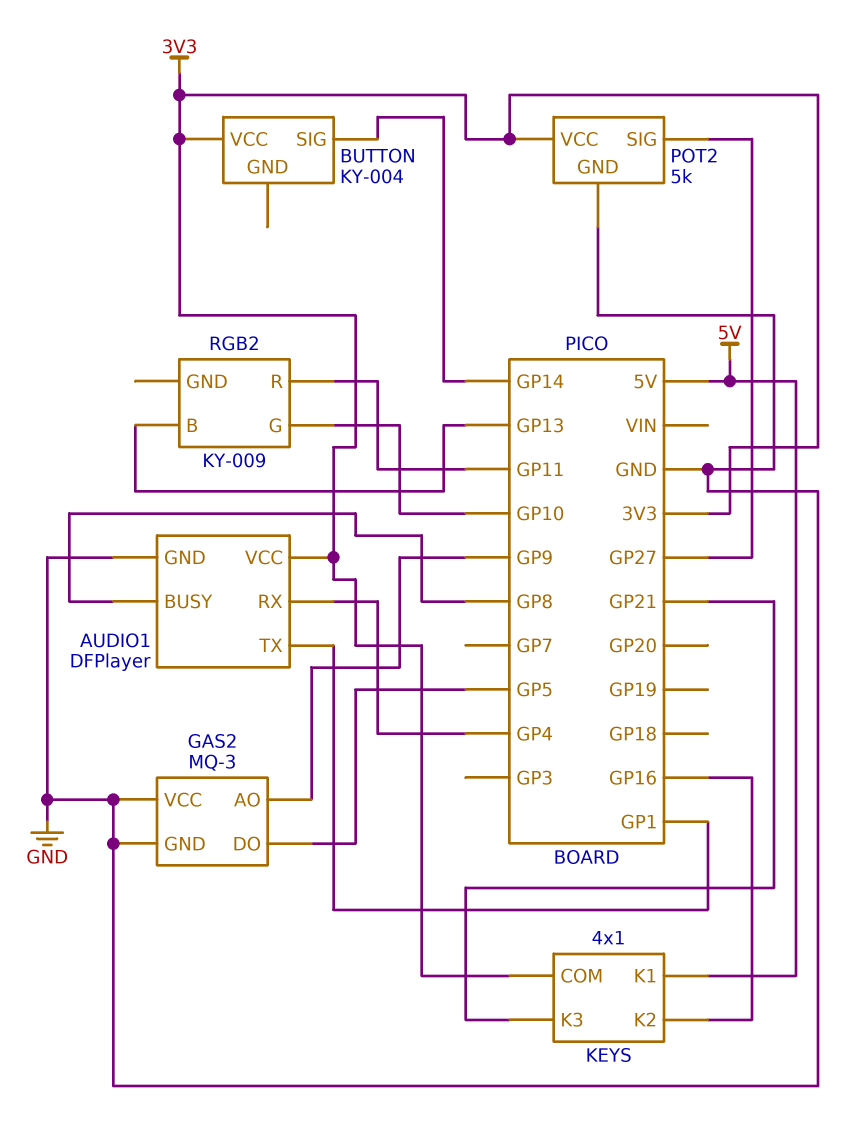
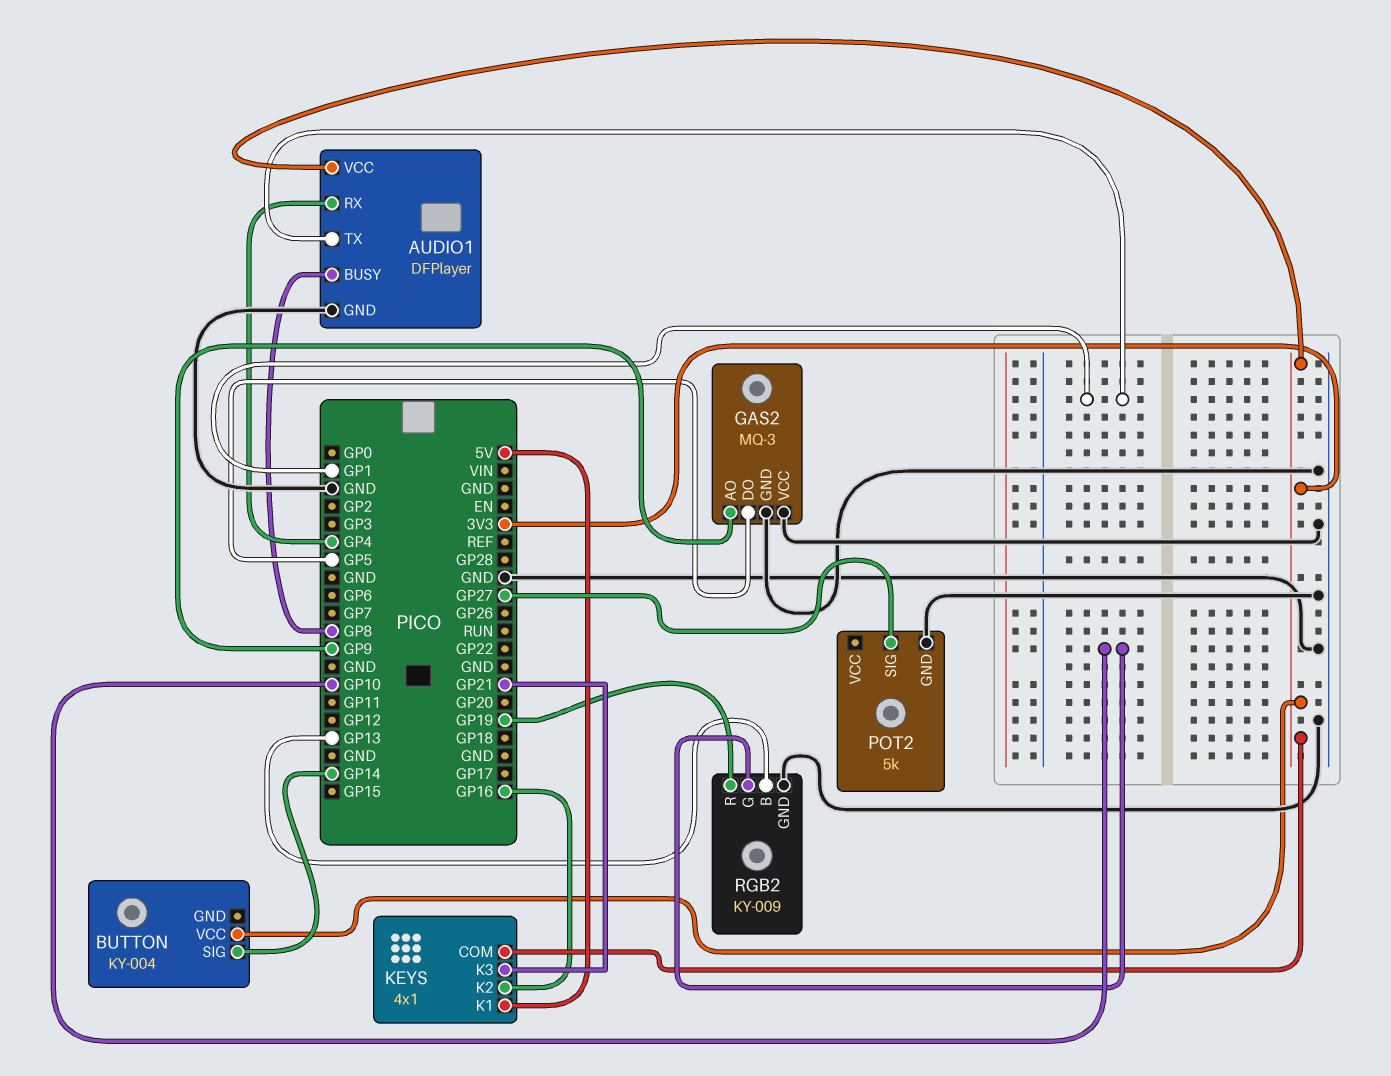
POT2 pin VCC: 3V3 -> none
RGB2 pin GND: none -> GND
RGB2 pin R: GP11 -> GP19

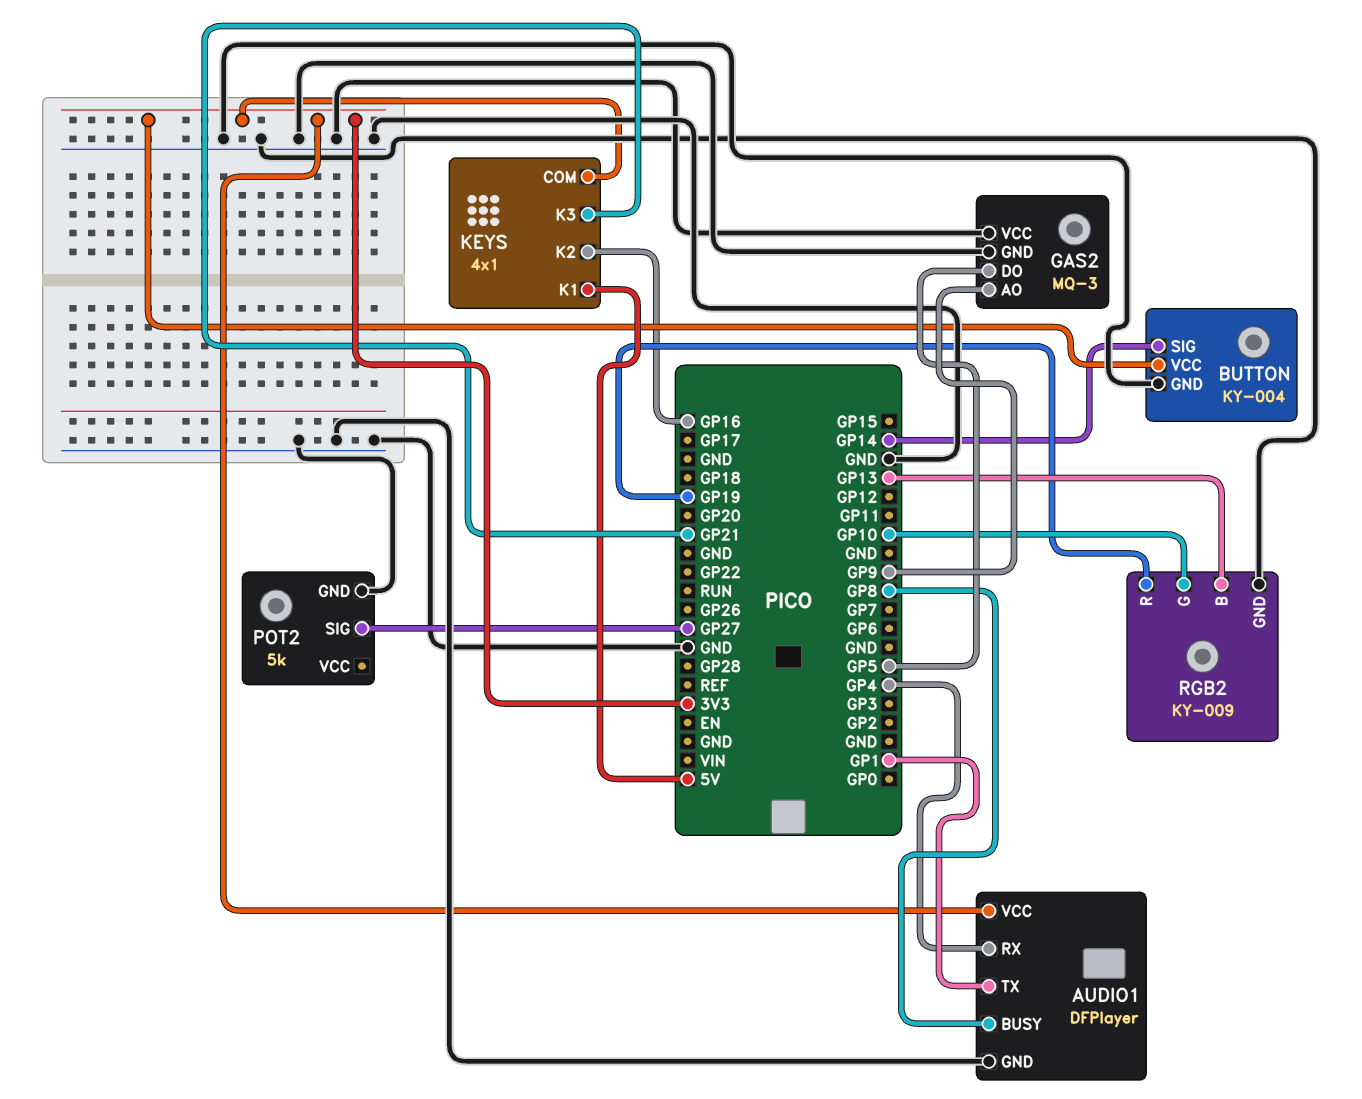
BUTTON pin GND: none -> GND

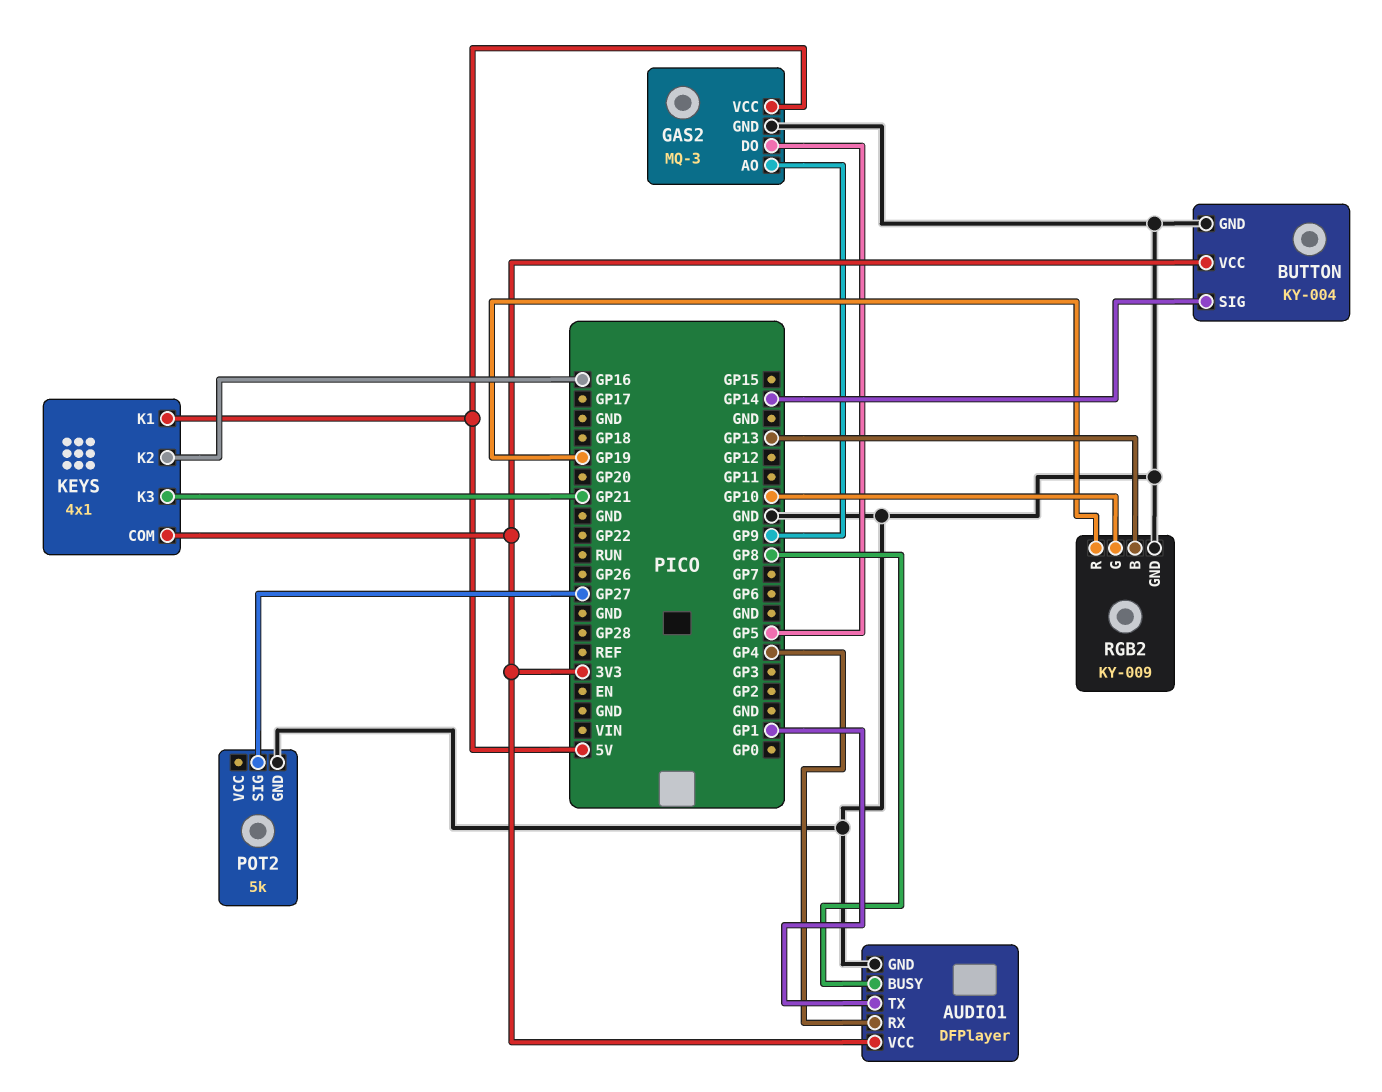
GAS2 pin VCC: GND -> 5V

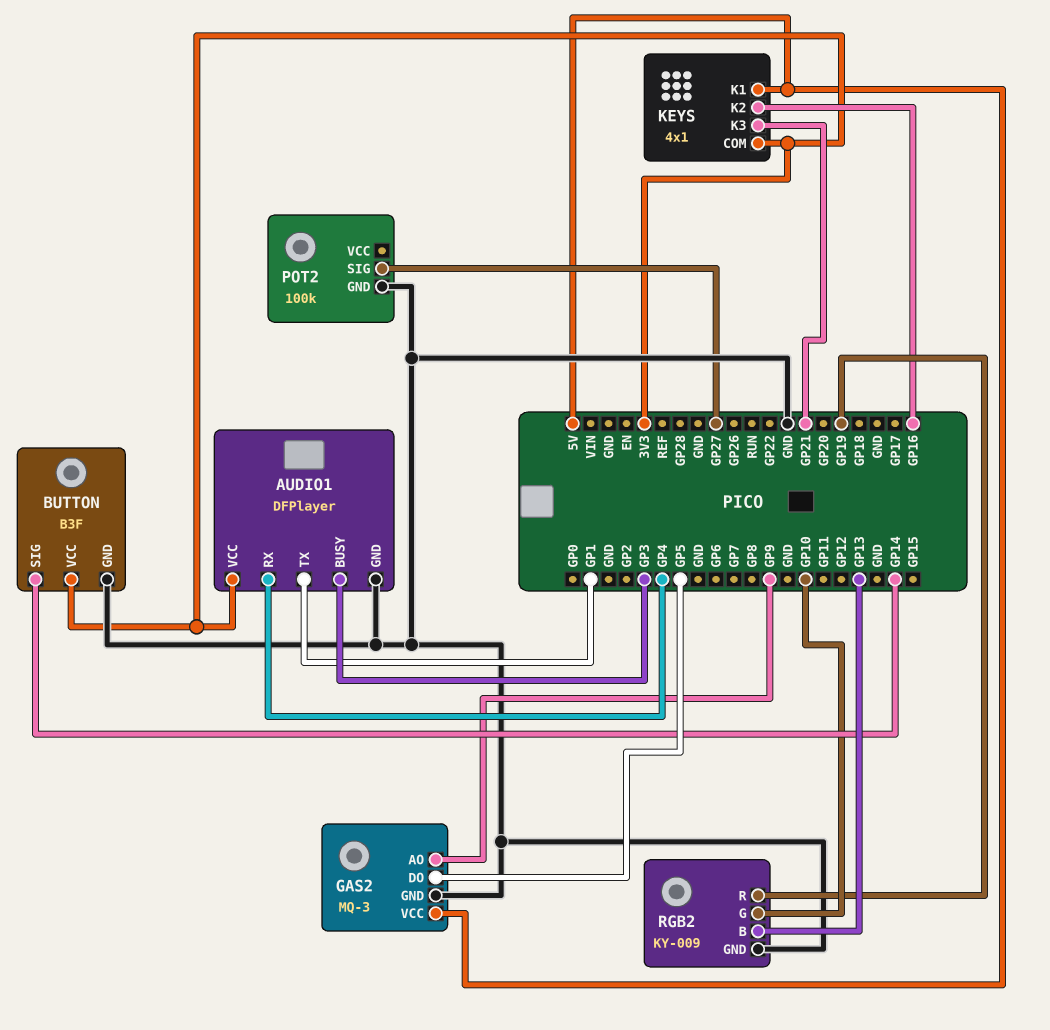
AUDIO1 pin BUSY: GP8 -> GP3
BUTTON: KY-004 -> B3F
POT2: 5k -> 100k

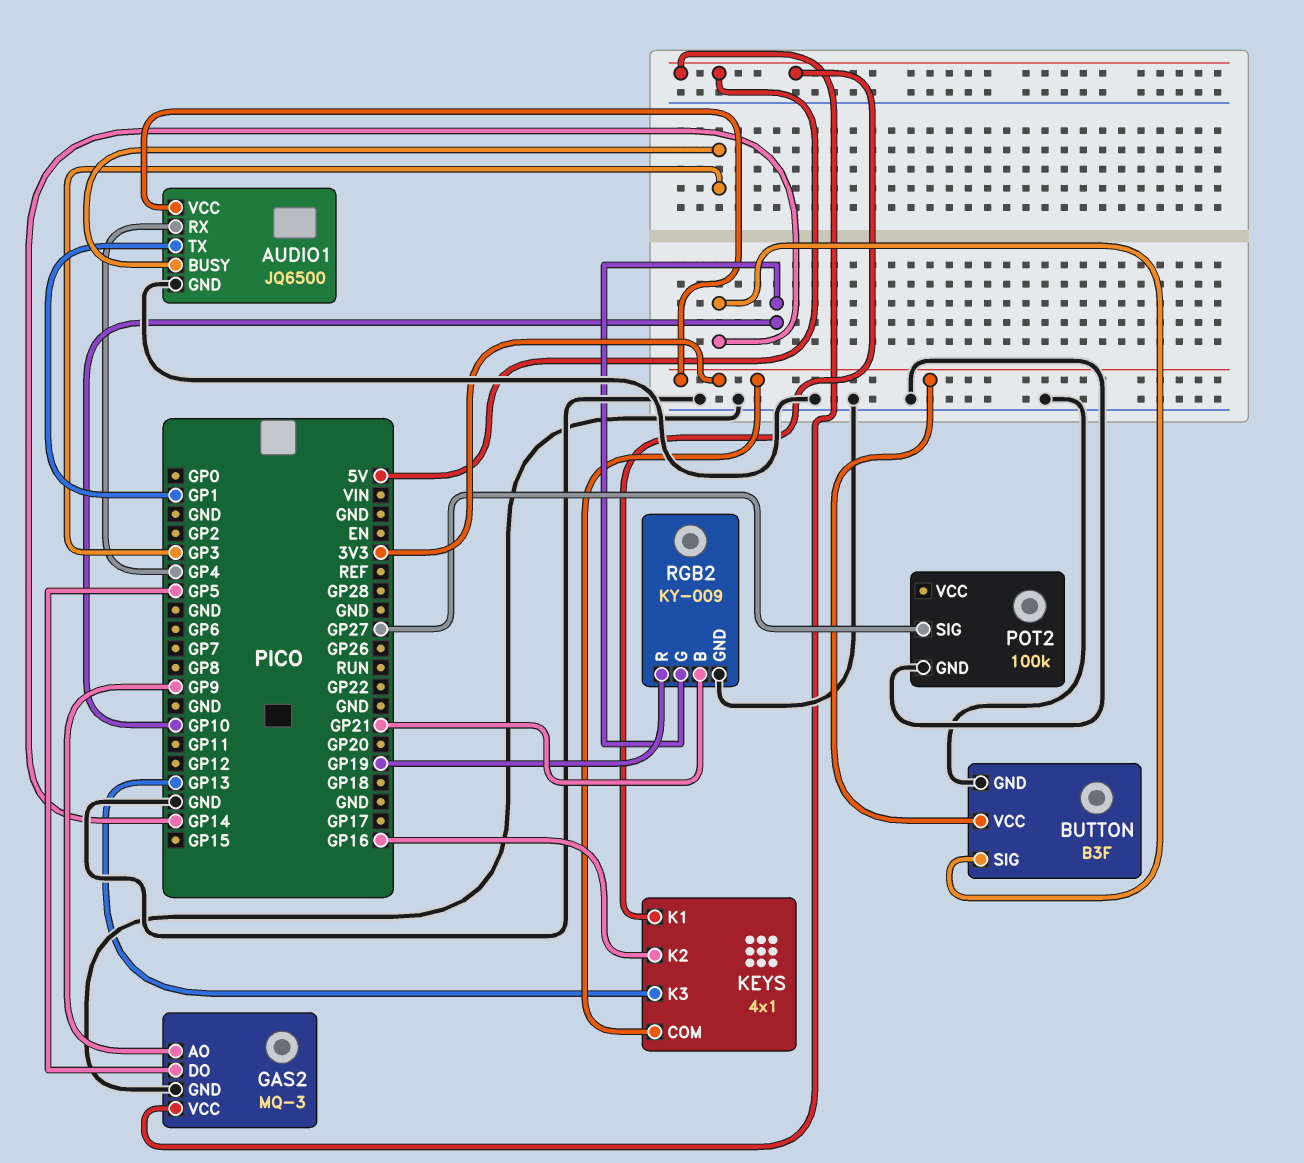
AUDIO1: DFPlayer -> JQ6500
KEYS pin K3: GP21 -> GP13
RGB2 pin B: GP13 -> GP21

